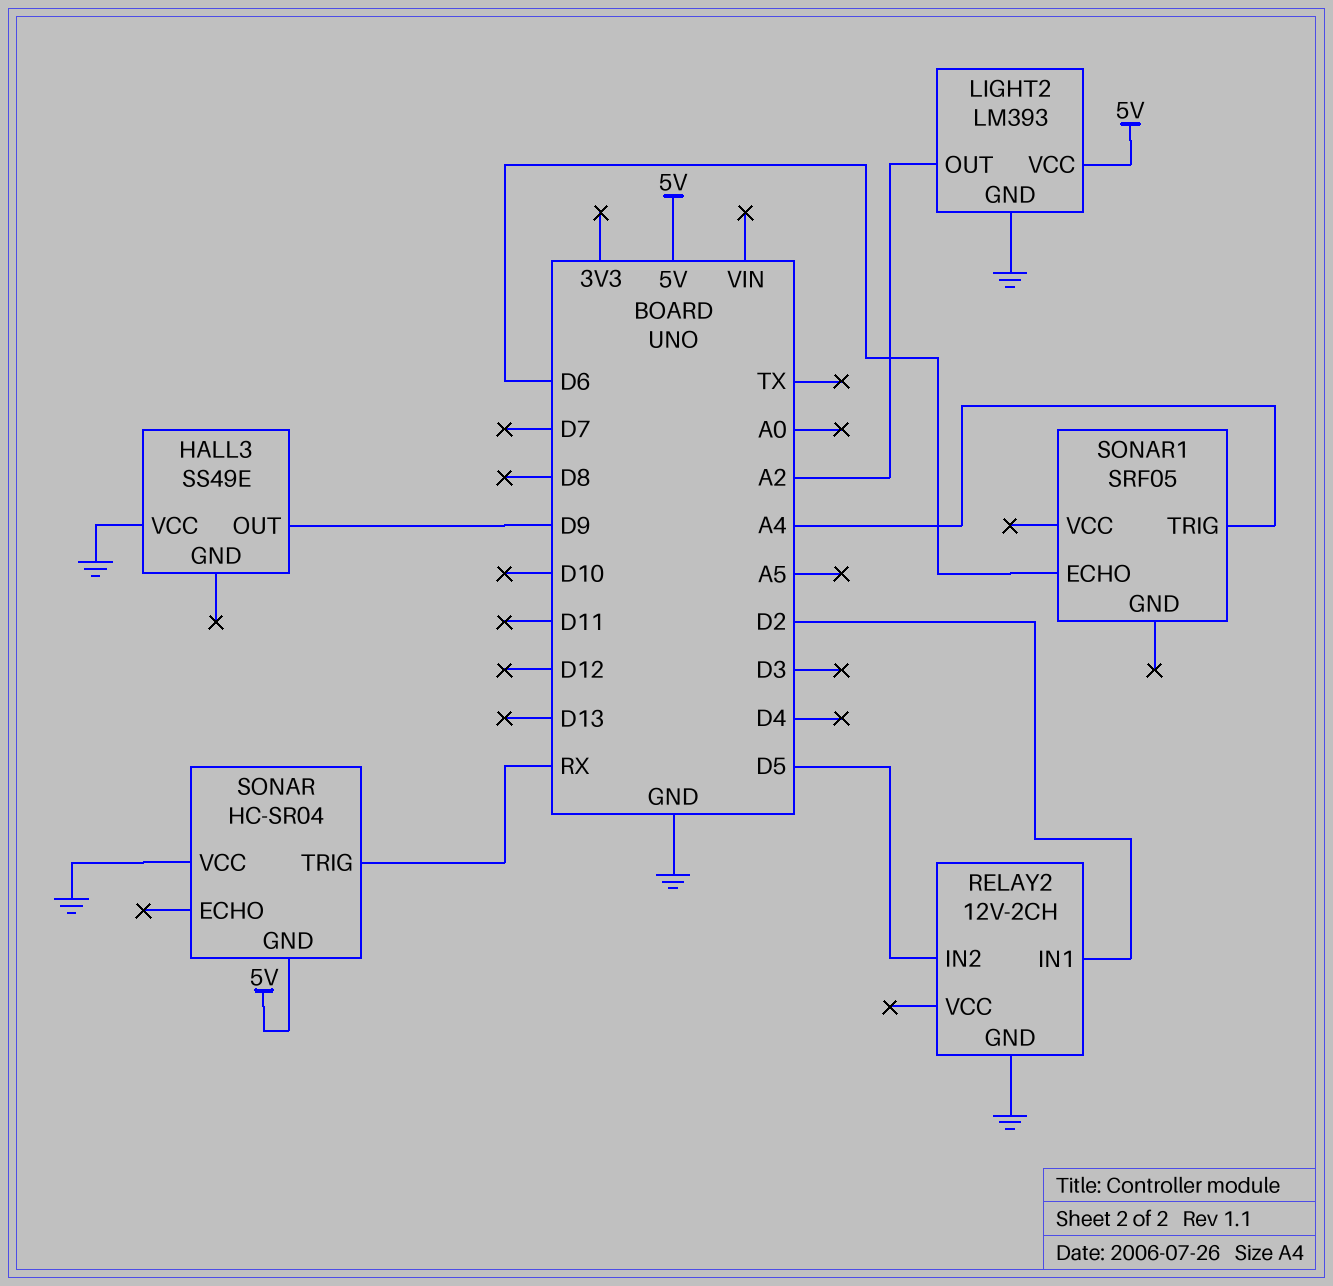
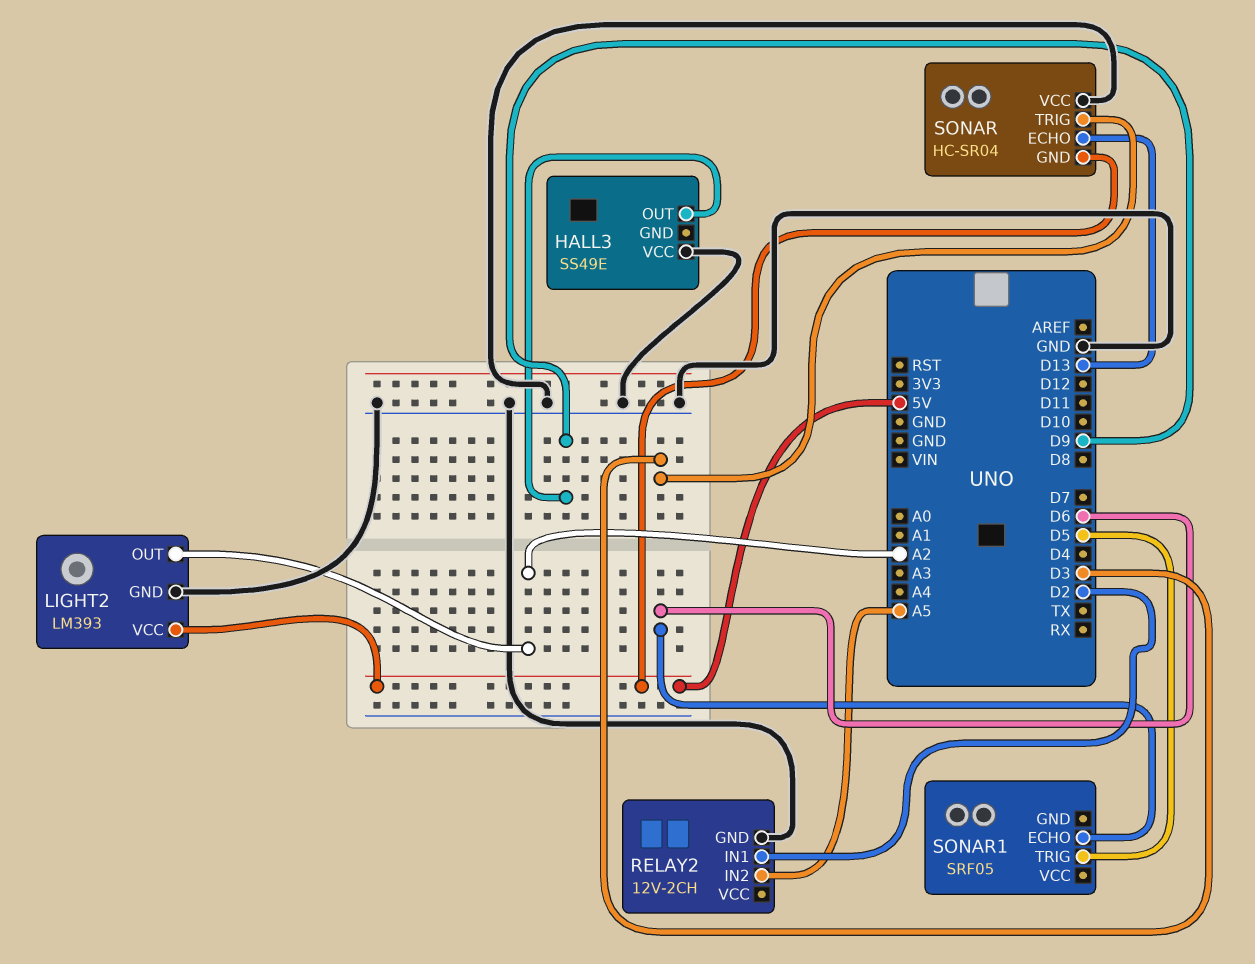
RELAY2 pin IN2: D5 -> A5
SONAR pin ECHO: none -> D13
SONAR pin TRIG: RX -> D3
SONAR1 pin TRIG: A4 -> D5

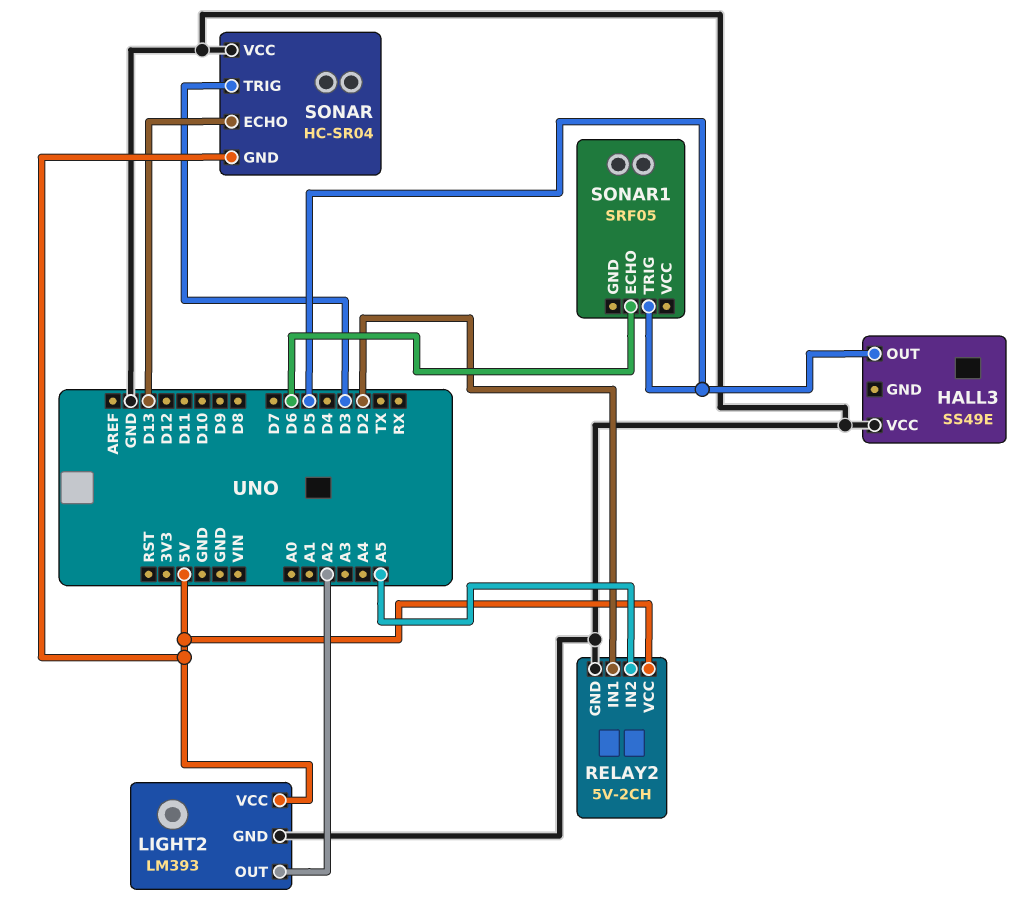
HALL3 pin OUT: D9 -> D5
RELAY2: 12V-2CH -> 5V-2CH
RELAY2 pin VCC: none -> 5V

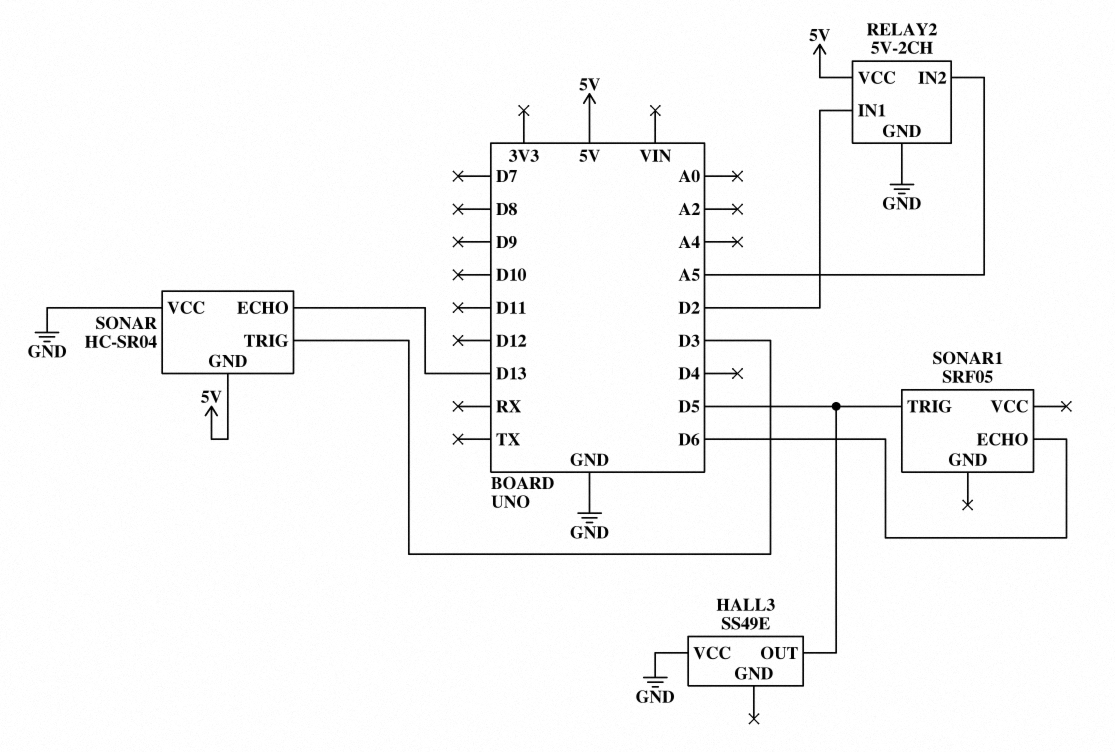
LIGHT2: LM393 -> none
LIGHT2 pin GND: GND -> none
LIGHT2 pin OUT: A2 -> none
LIGHT2 pin VCC: 5V -> none

